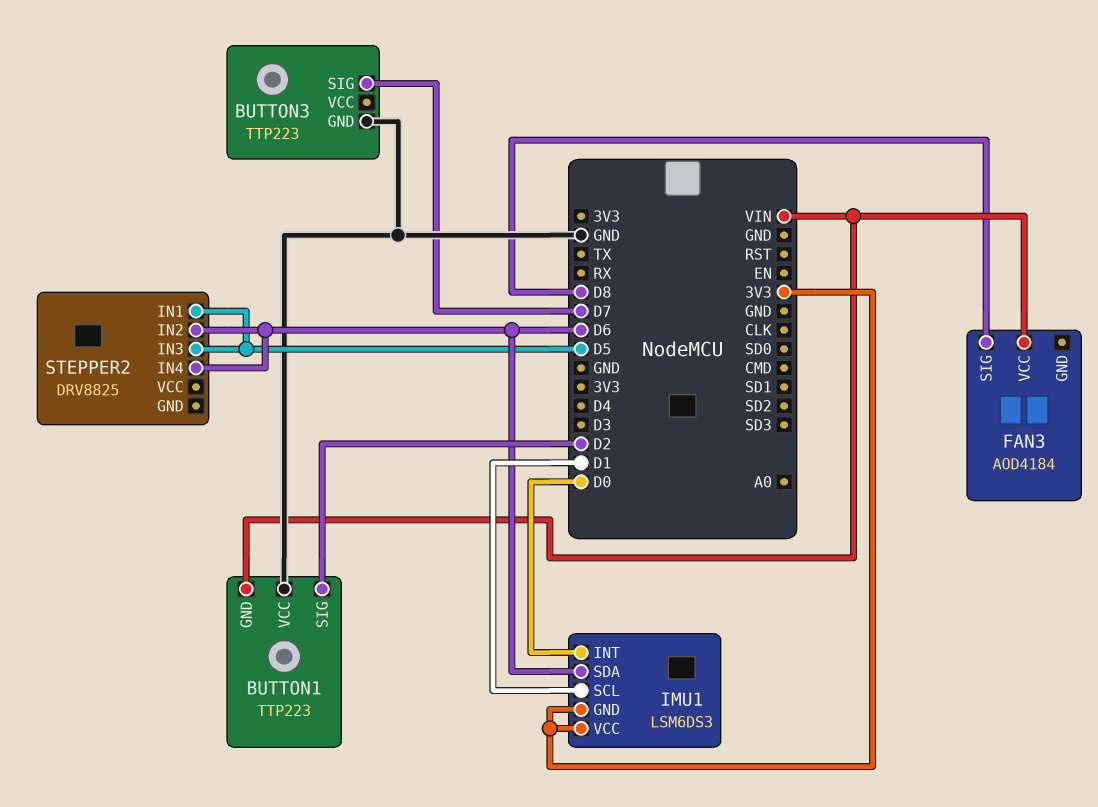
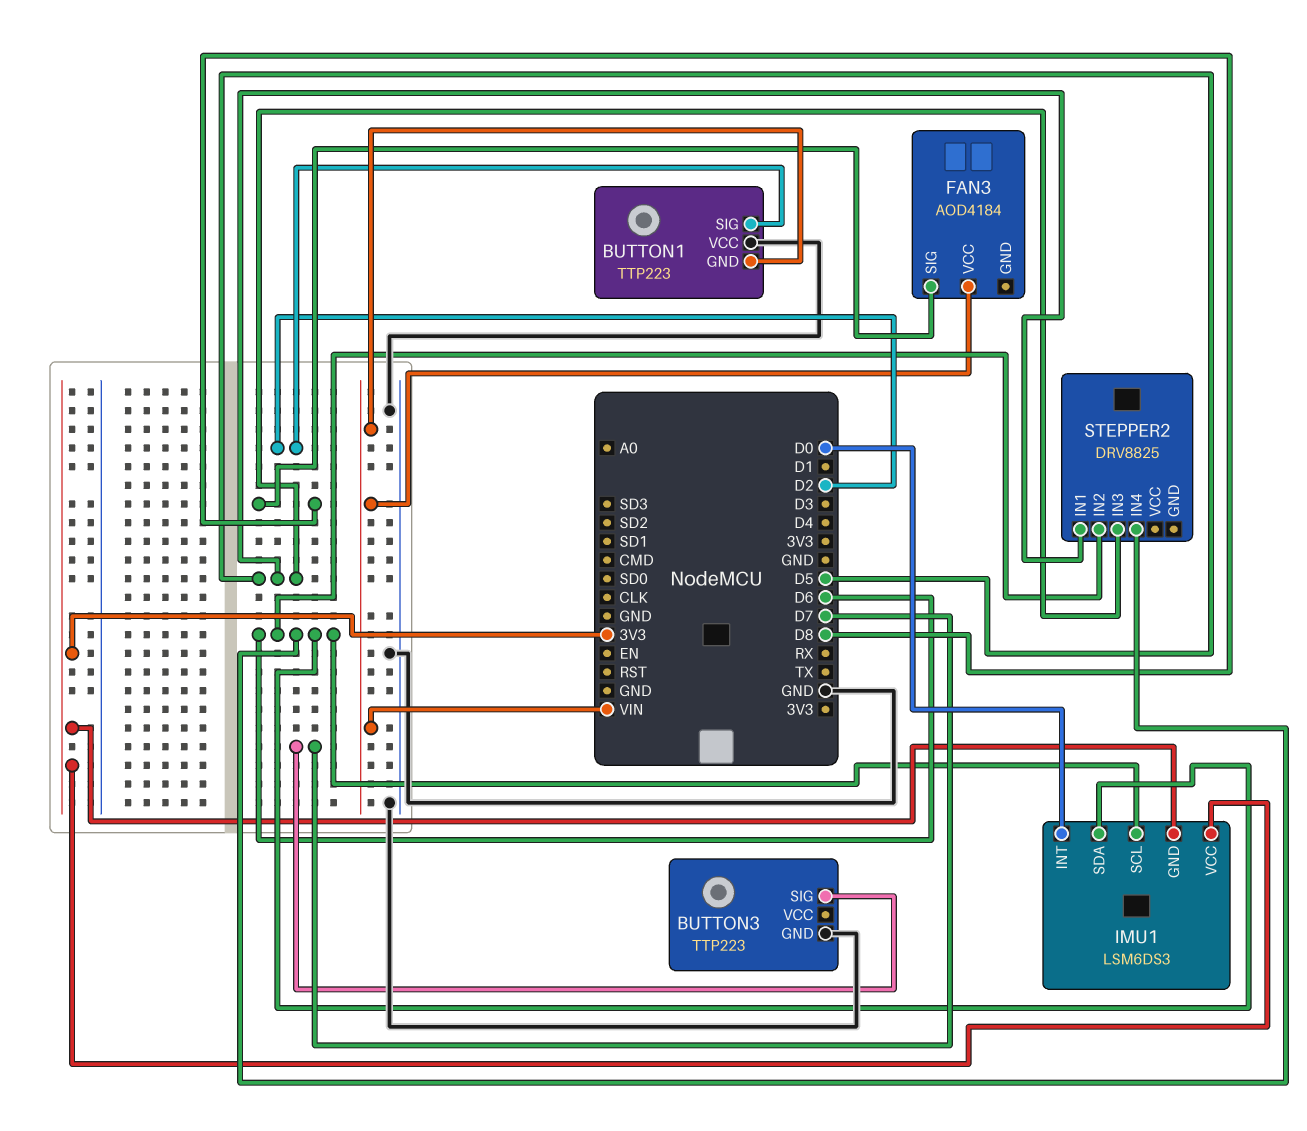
IMU1 pin SCL: D1 -> D6

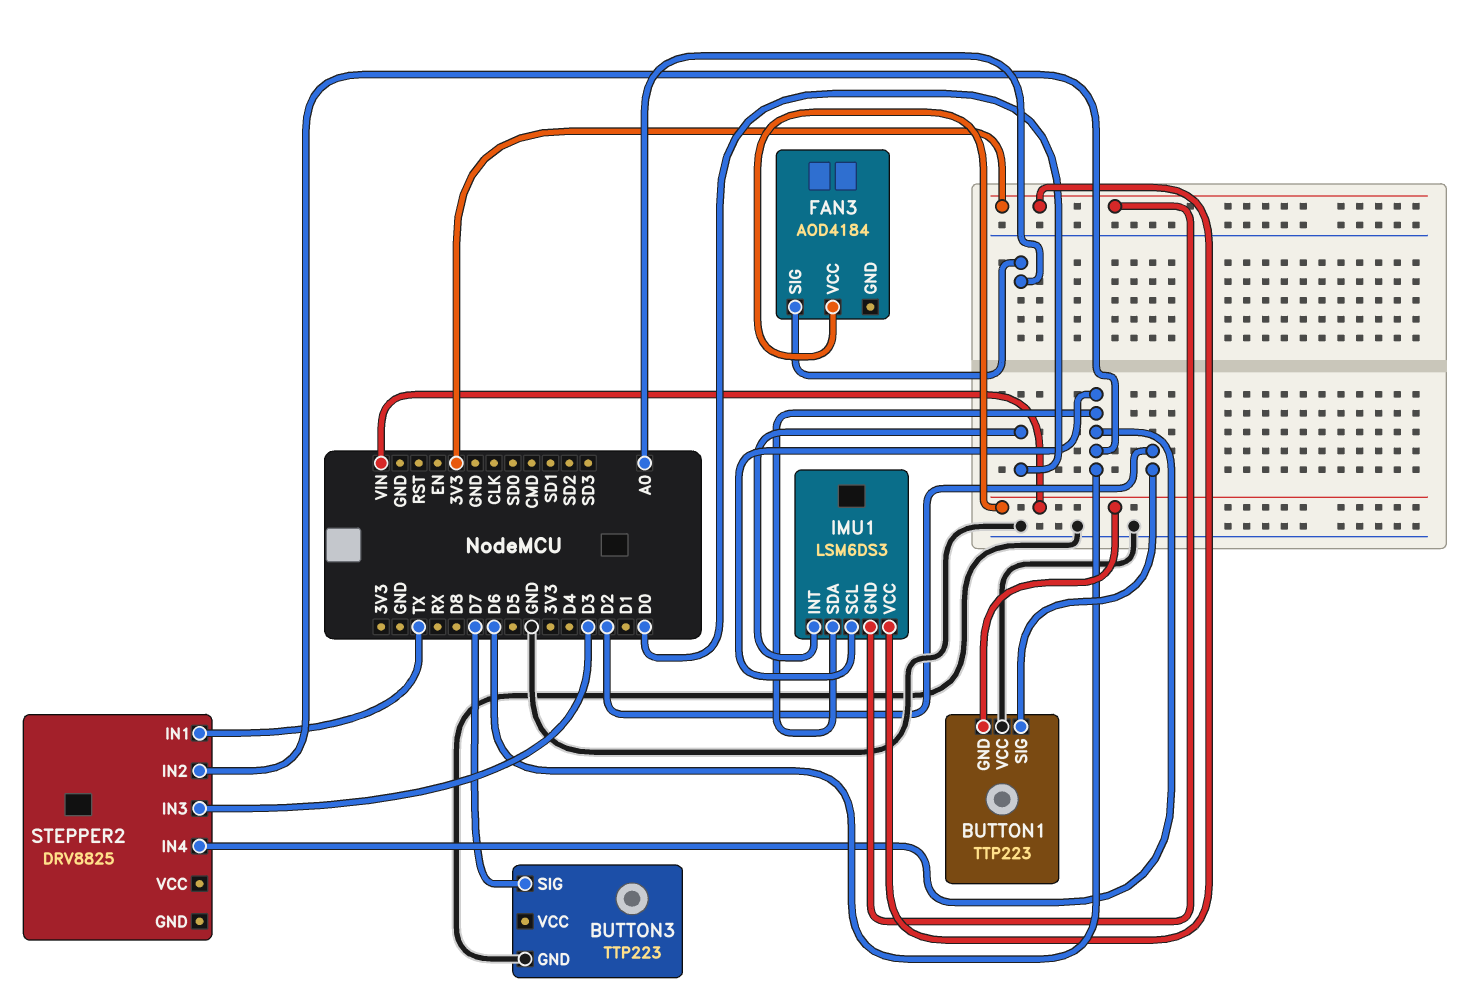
FAN3 pin SIG: D8 -> A0
STEPPER2 pin IN1: D5 -> TX
STEPPER2 pin IN3: D5 -> D3

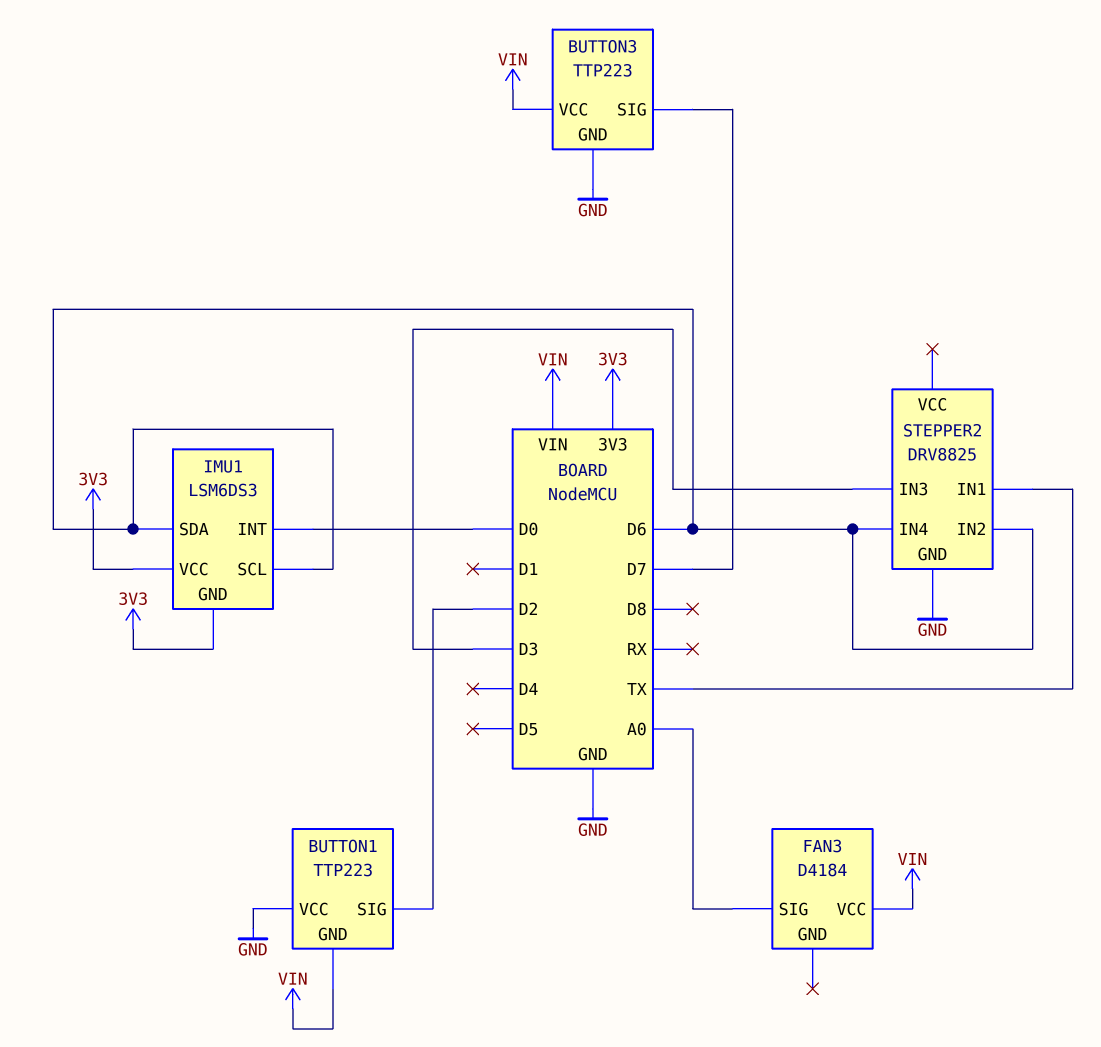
BUTTON3 pin VCC: none -> VIN
FAN3: AOD4184 -> D4184
STEPPER2 pin GND: none -> GND

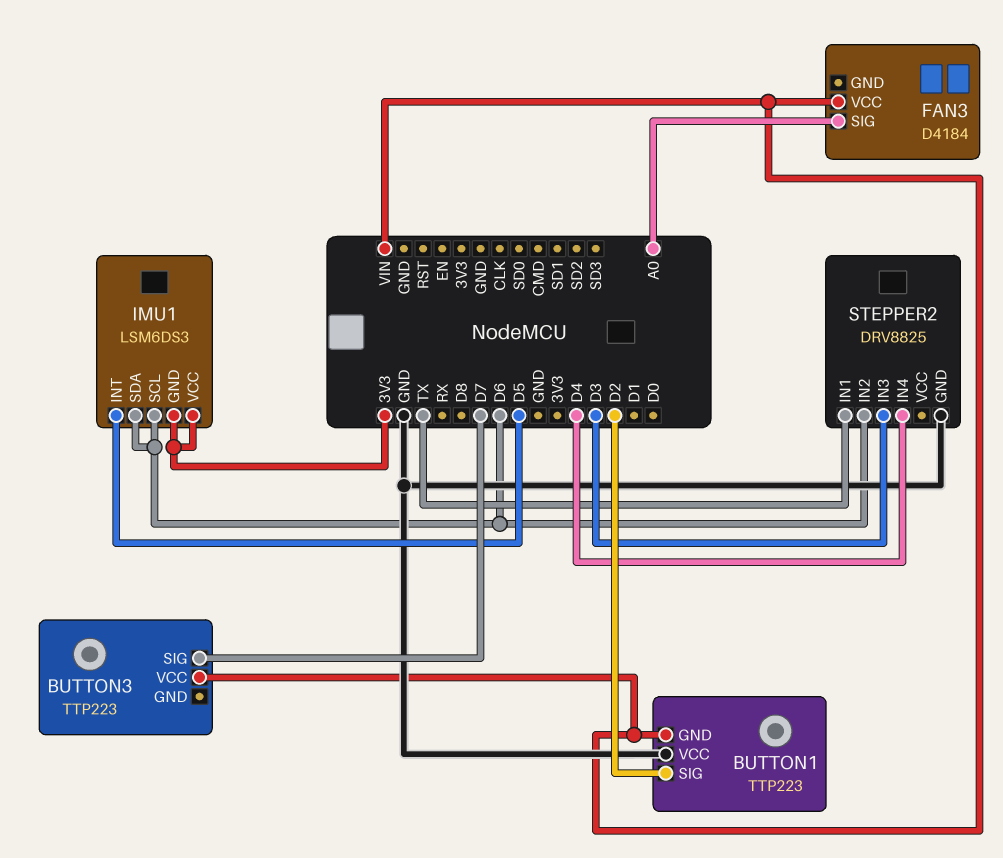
BUTTON3 pin GND: GND -> none
IMU1 pin INT: D0 -> D5
STEPPER2 pin IN4: D6 -> D4

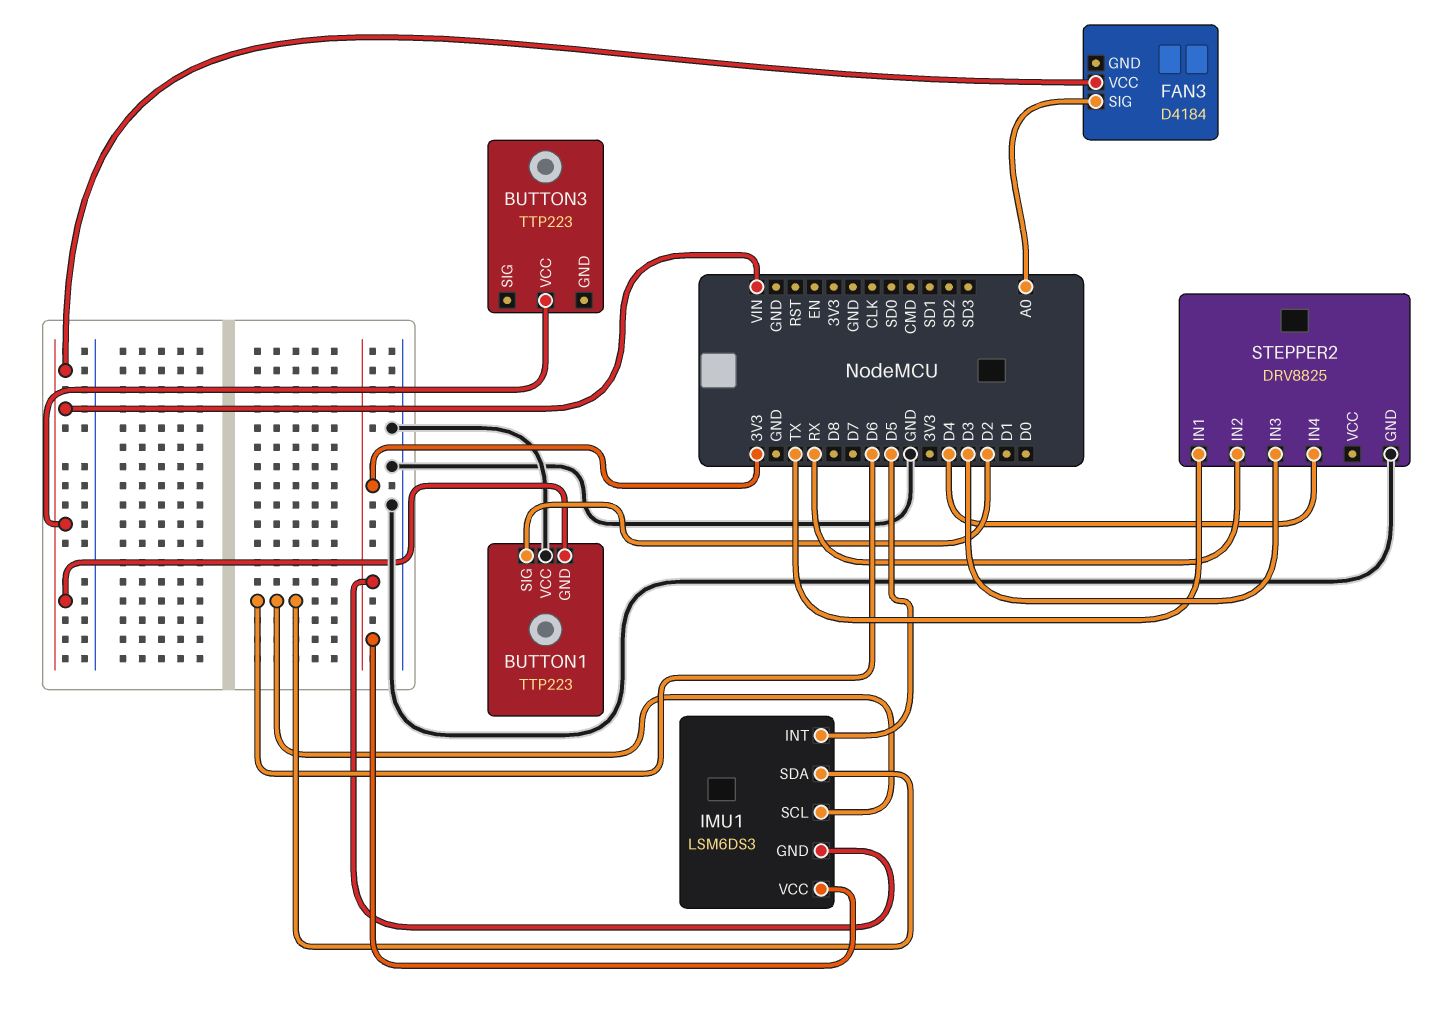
BUTTON3 pin SIG: D7 -> none
STEPPER2 pin IN2: D6 -> RX

